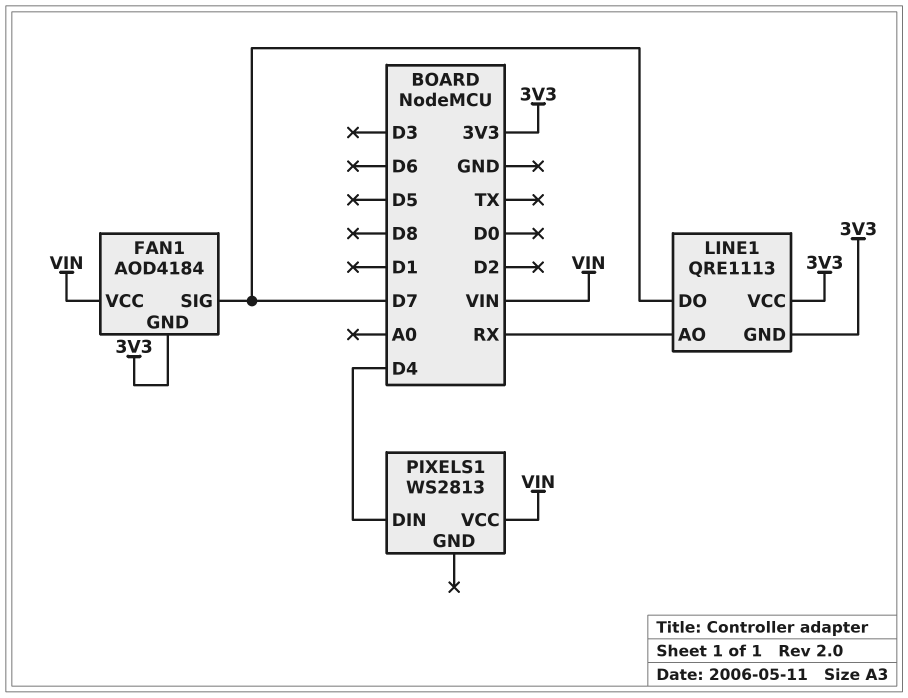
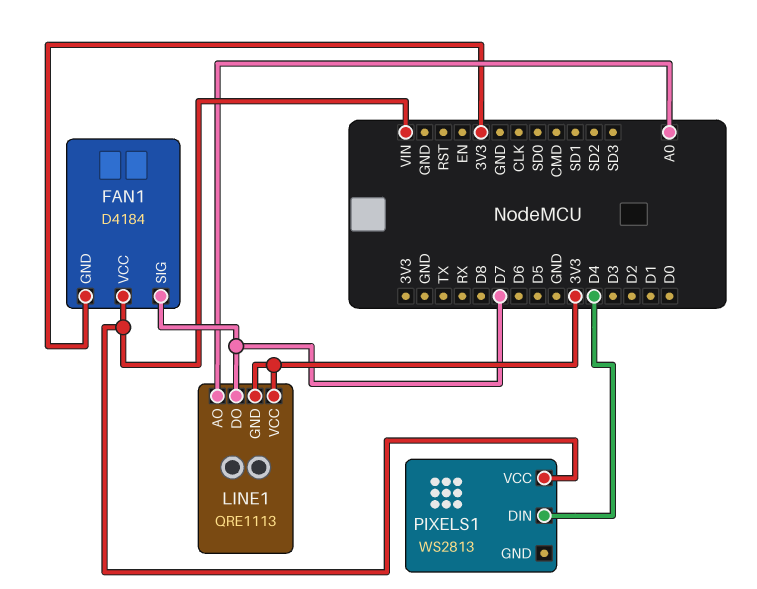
FAN1: AOD4184 -> D4184
LINE1 pin AO: RX -> A0

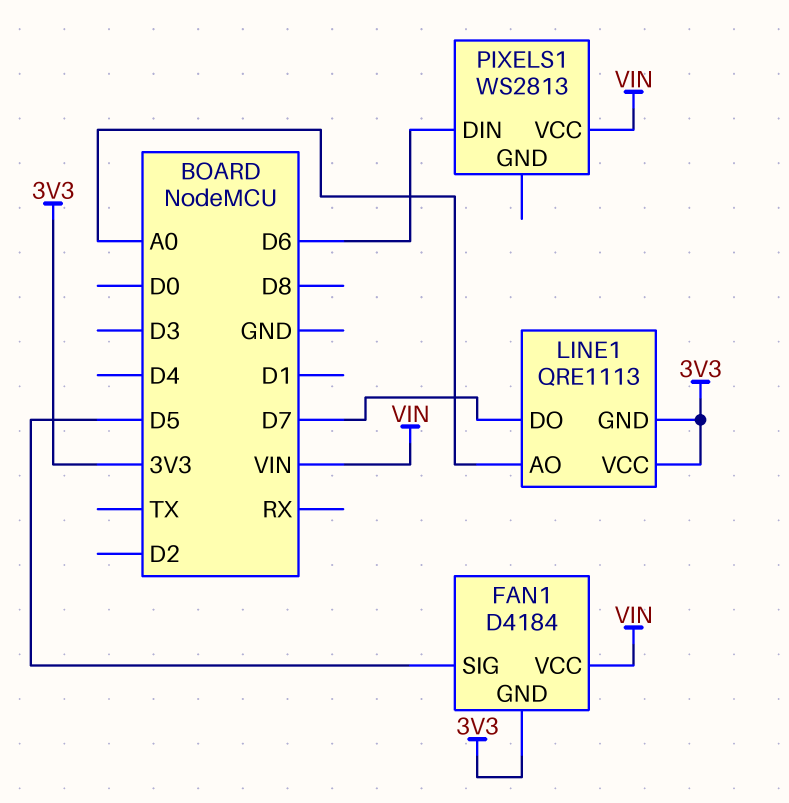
FAN1 pin SIG: D7 -> D5
PIXELS1 pin DIN: D4 -> D6

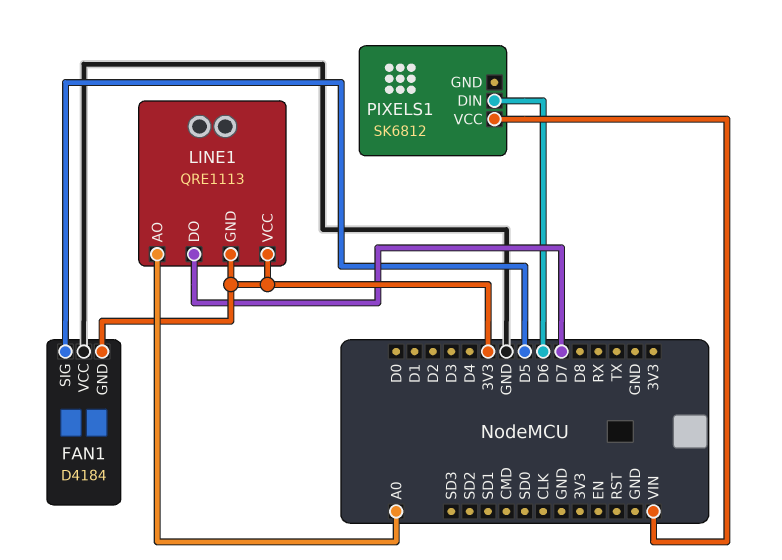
FAN1 pin VCC: VIN -> GND
PIXELS1: WS2813 -> SK6812

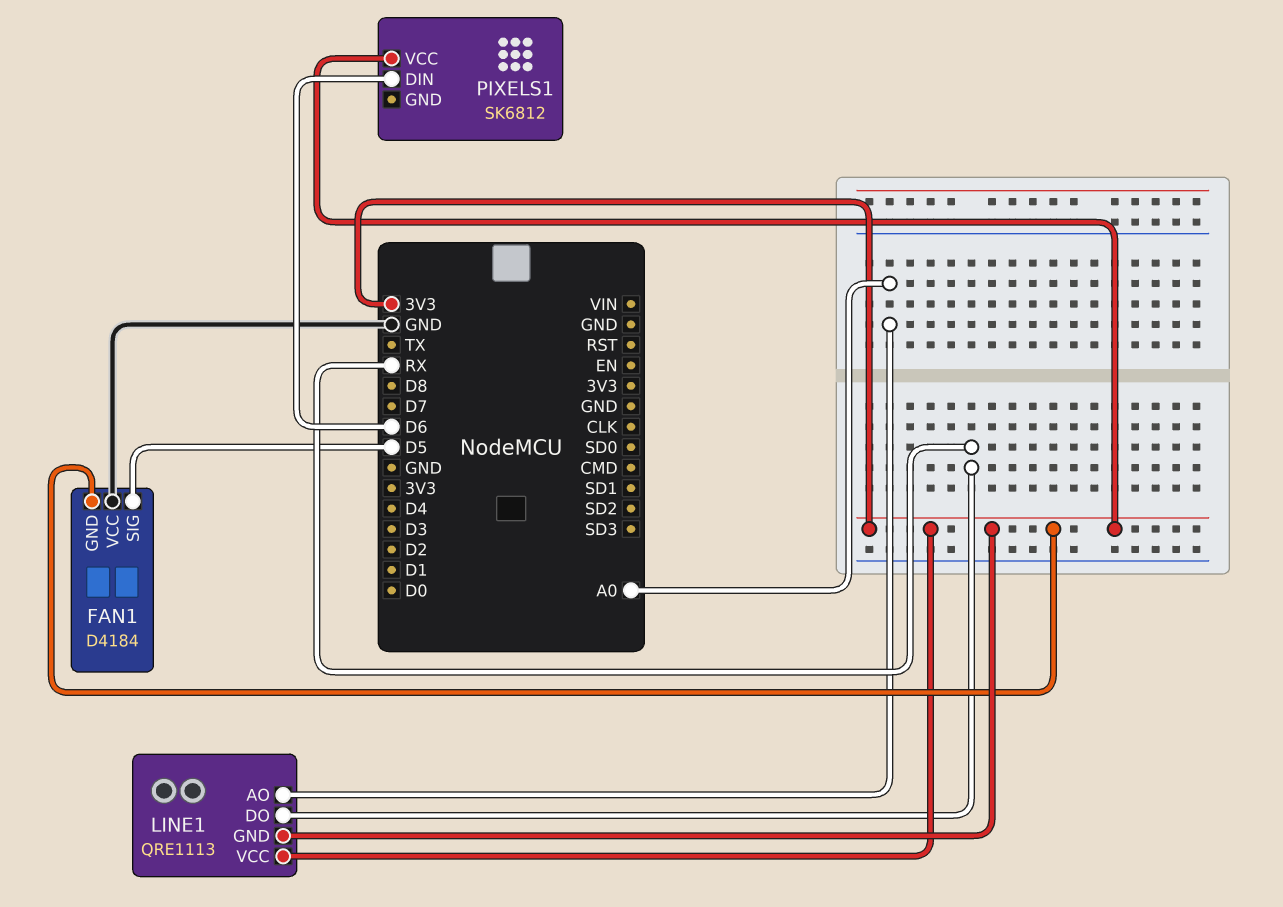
LINE1 pin DO: D7 -> RX
PIXELS1 pin VCC: VIN -> 3V3

